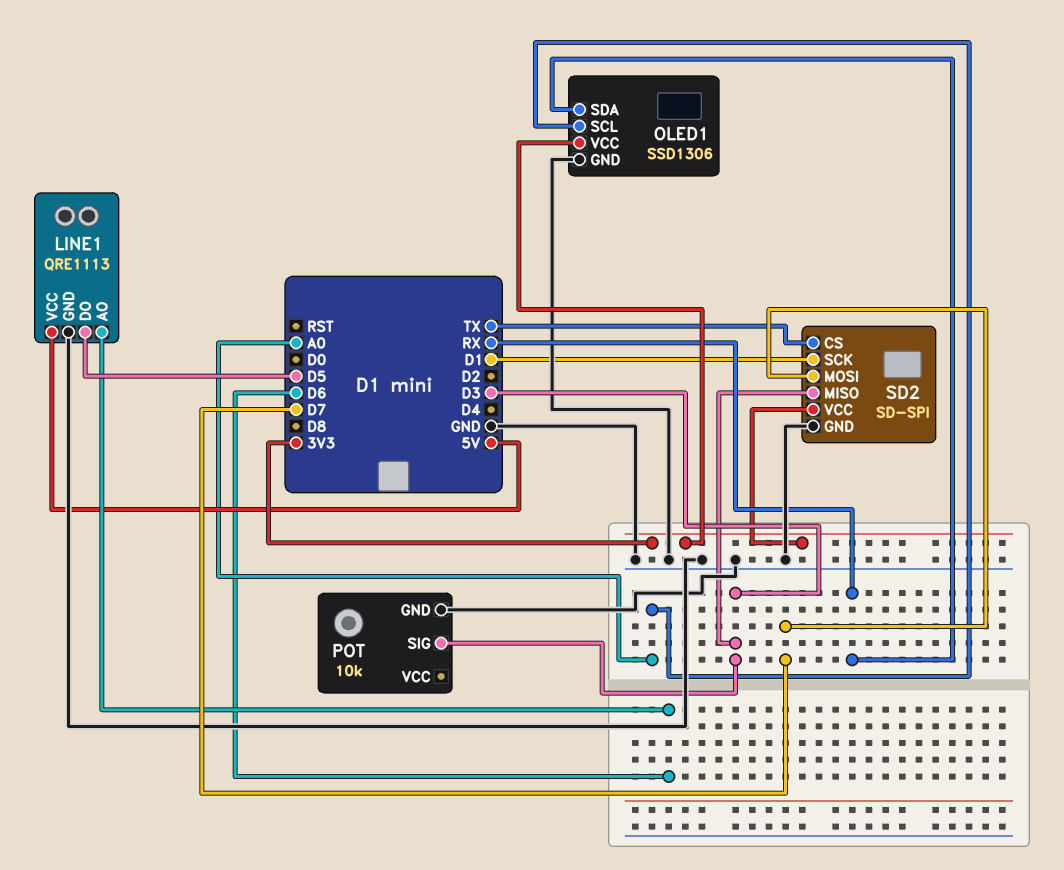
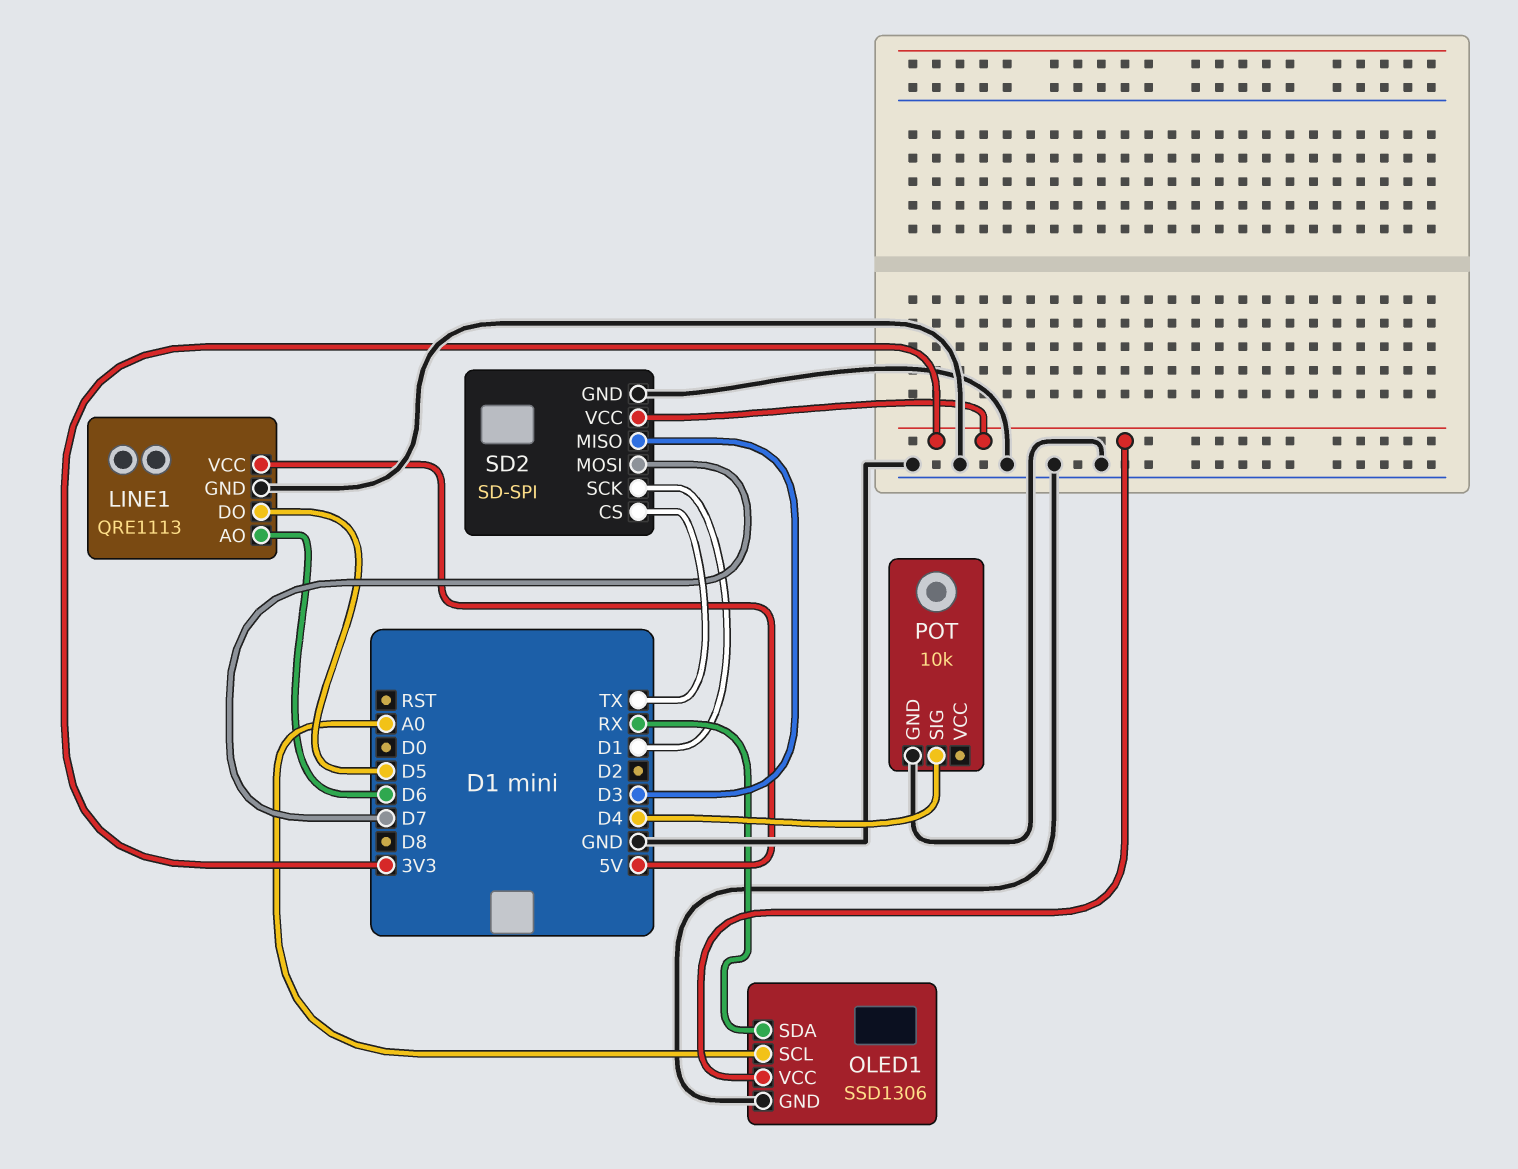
POT pin SIG: D3 -> D4

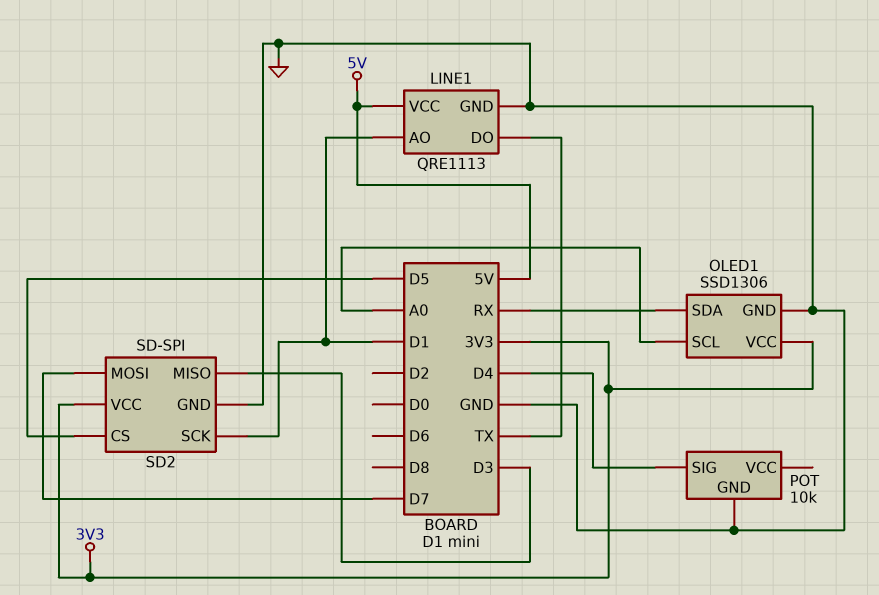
LINE1 pin AO: D6 -> D1
LINE1 pin DO: D5 -> TX
SD2 pin CS: TX -> D5

